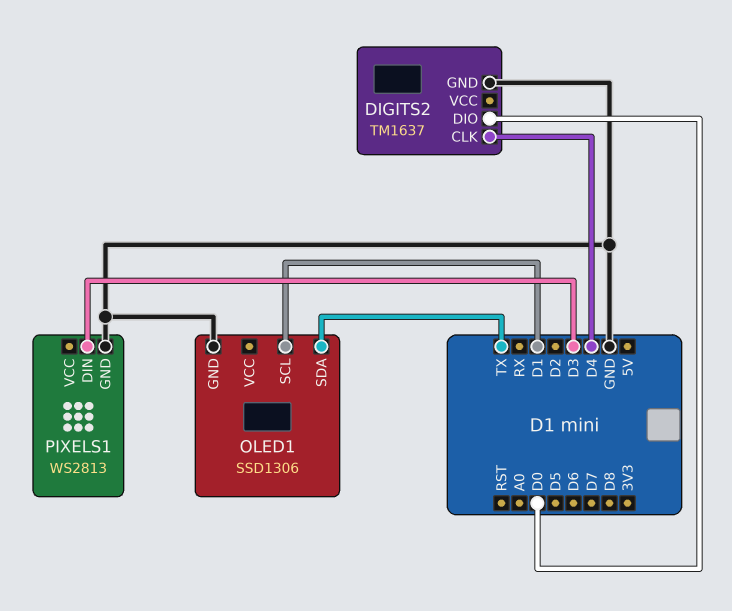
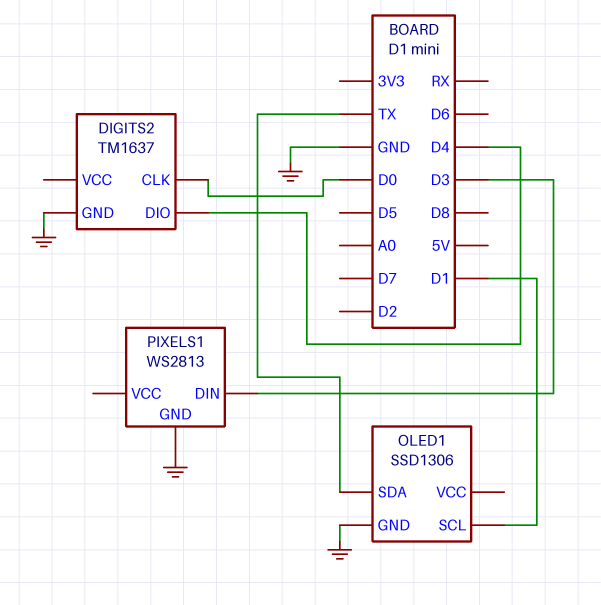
DIGITS2 pin CLK: D4 -> D0
DIGITS2 pin DIO: D0 -> D4

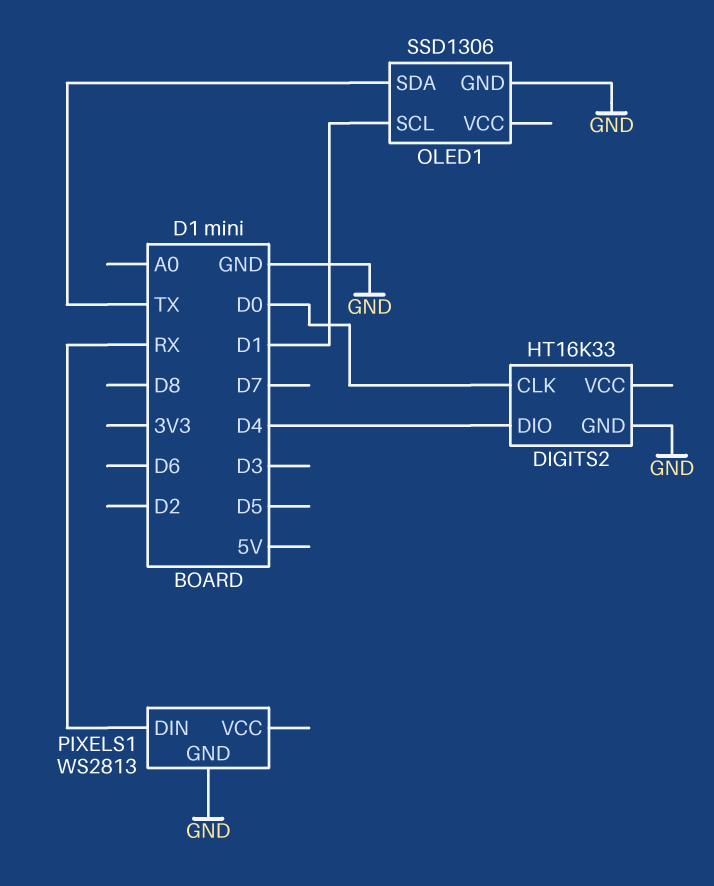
DIGITS2: TM1637 -> HT16K33
PIXELS1 pin DIN: D3 -> RX

